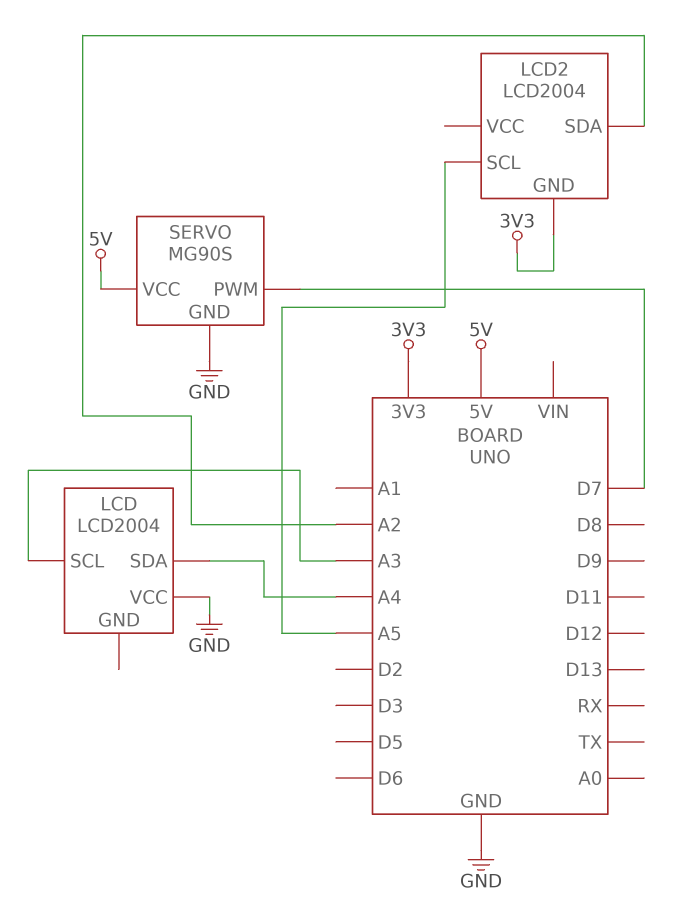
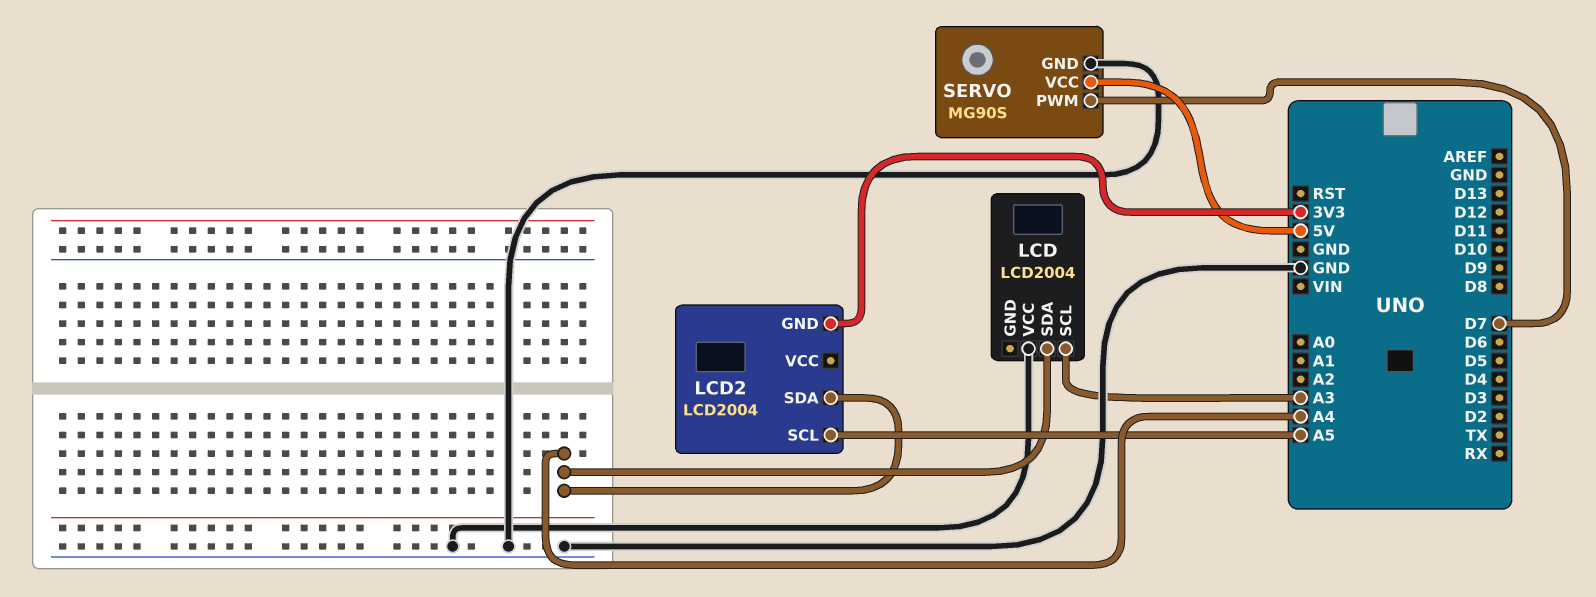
LCD2 pin SDA: A2 -> A4

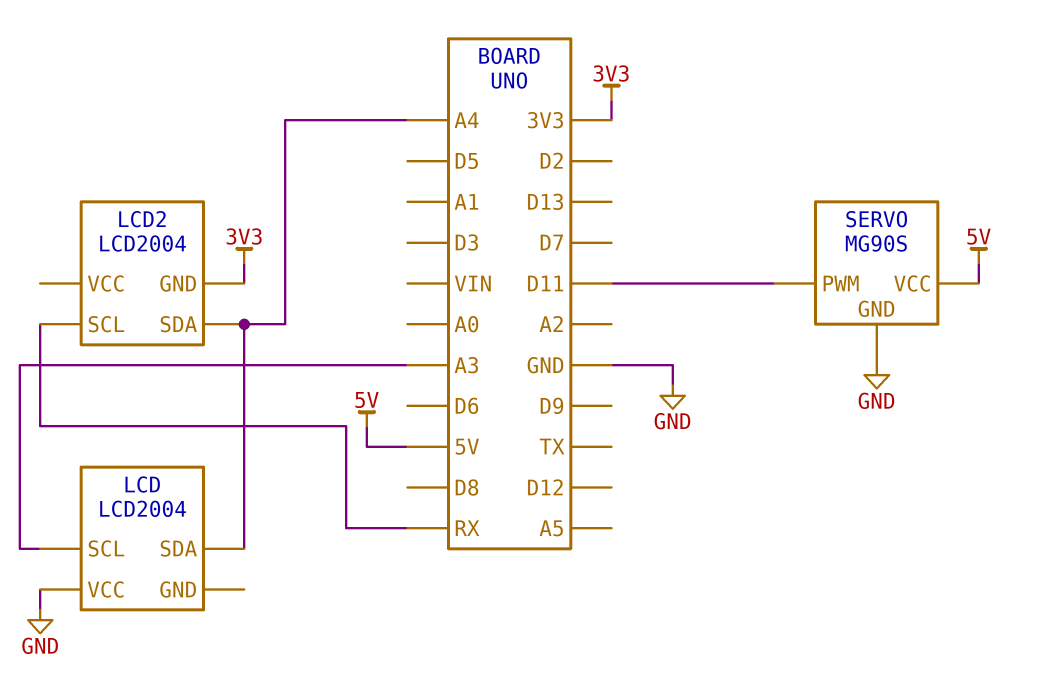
LCD2 pin SCL: A5 -> RX
SERVO pin PWM: D7 -> D11

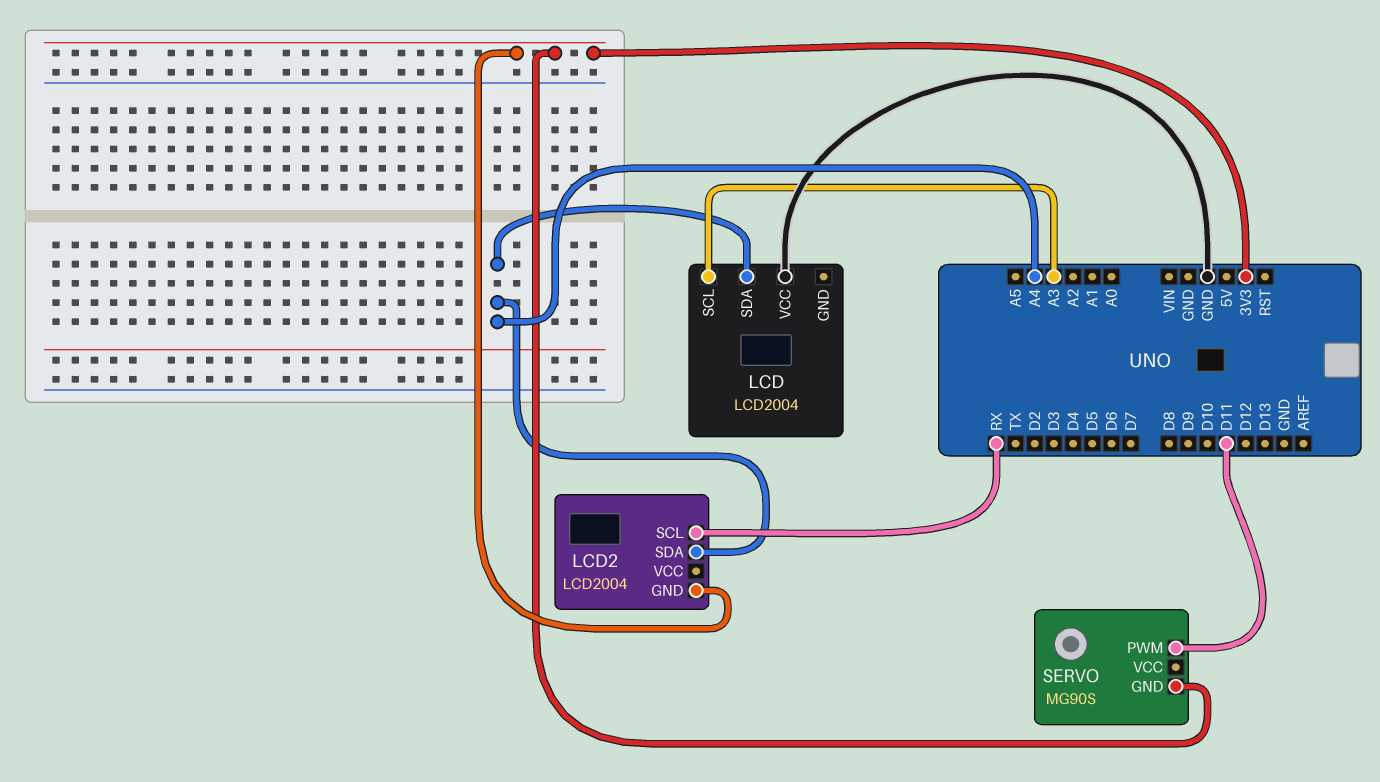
SERVO pin GND: GND -> 3V3
SERVO pin VCC: 5V -> none

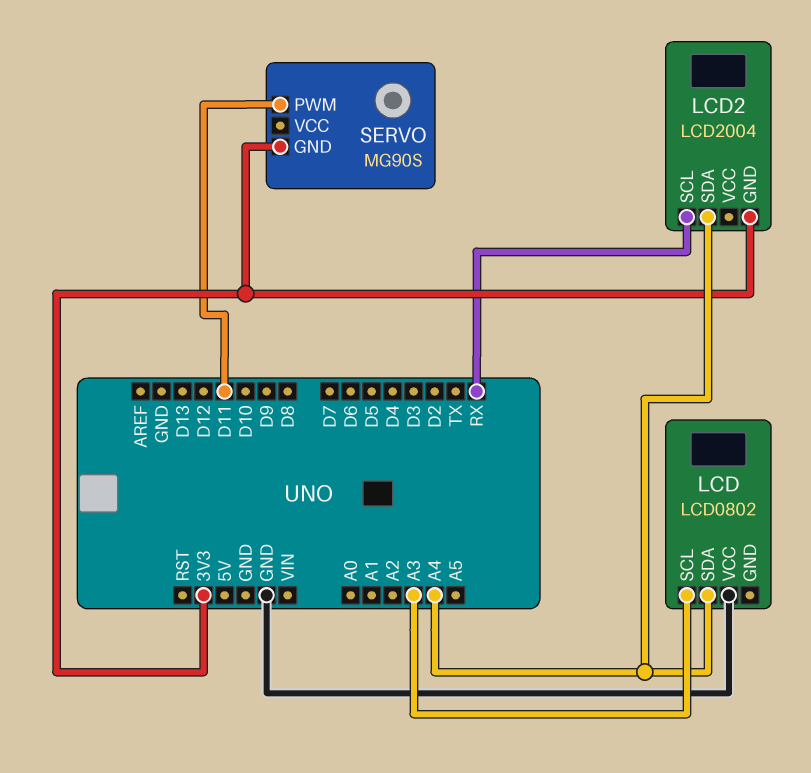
LCD: LCD2004 -> LCD0802

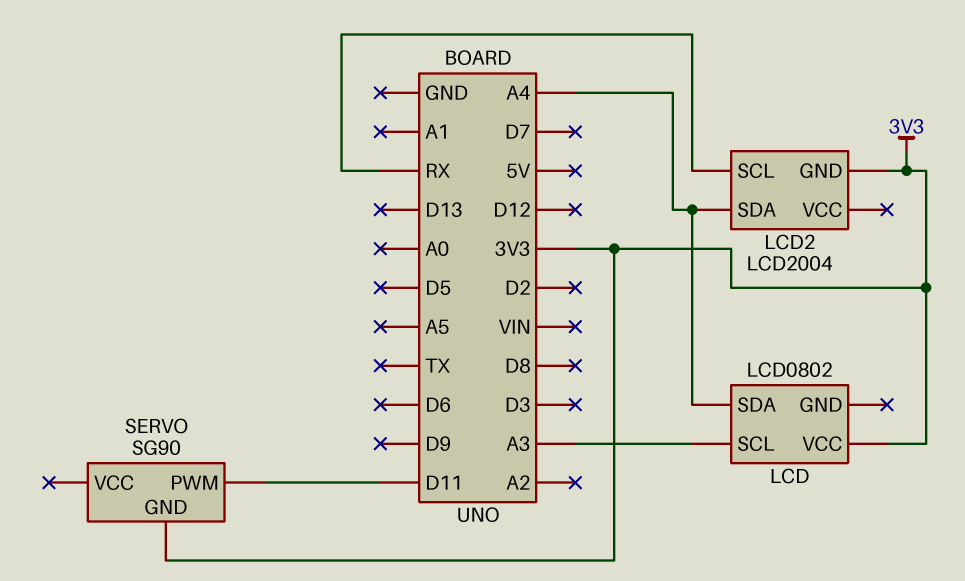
LCD pin VCC: GND -> 3V3
SERVO: MG90S -> SG90

